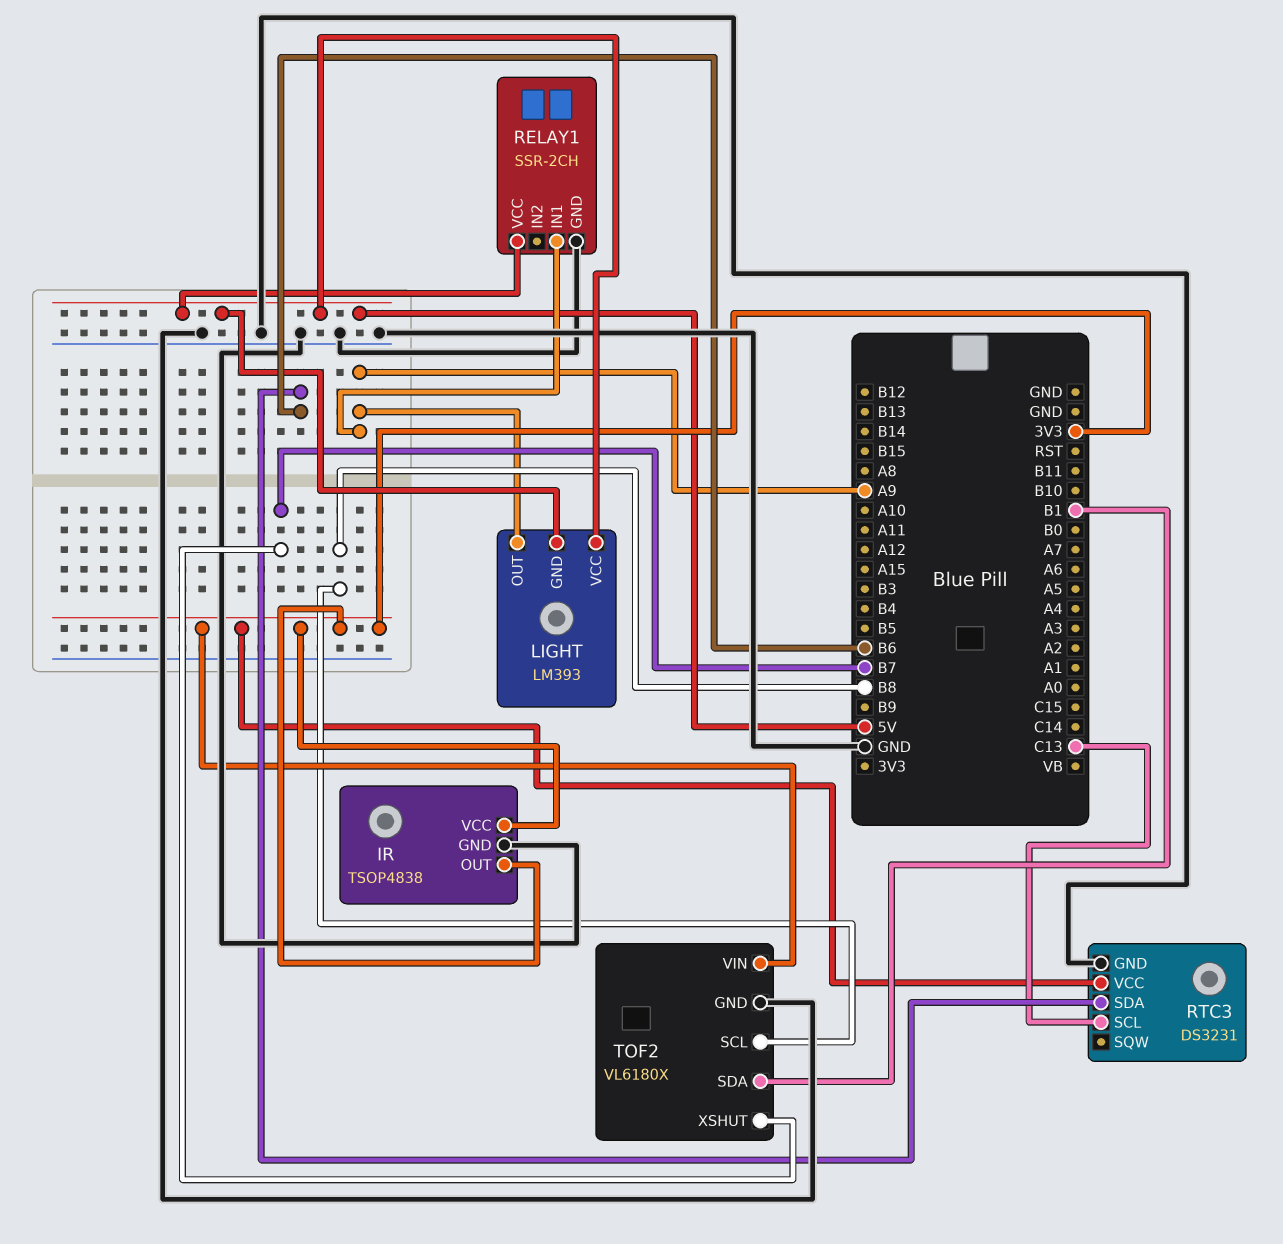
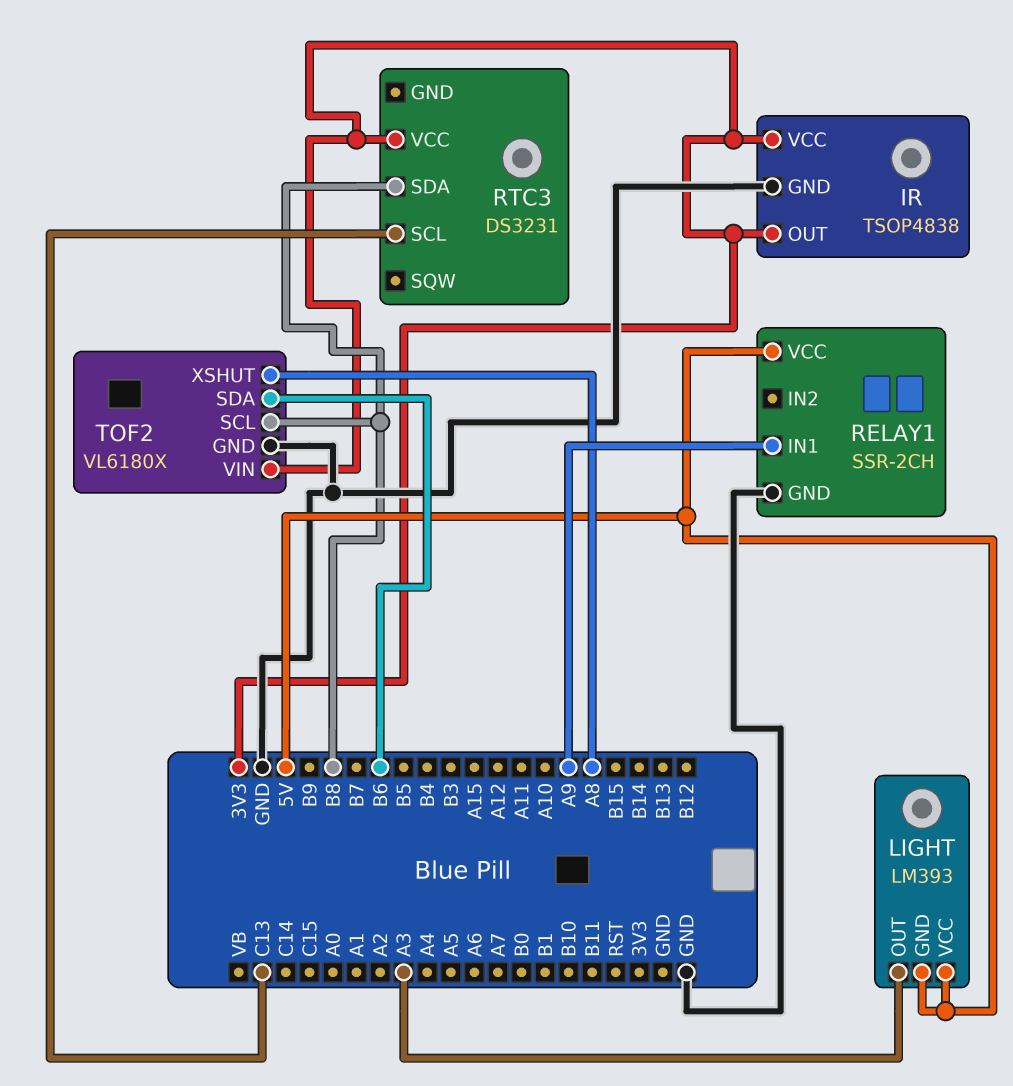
LIGHT pin OUT: A9 -> A3
RTC3 pin GND: GND -> none
RTC3 pin SDA: B6 -> B8
TOF2 pin SDA: B1 -> B6
TOF2 pin XSHUT: B7 -> A8

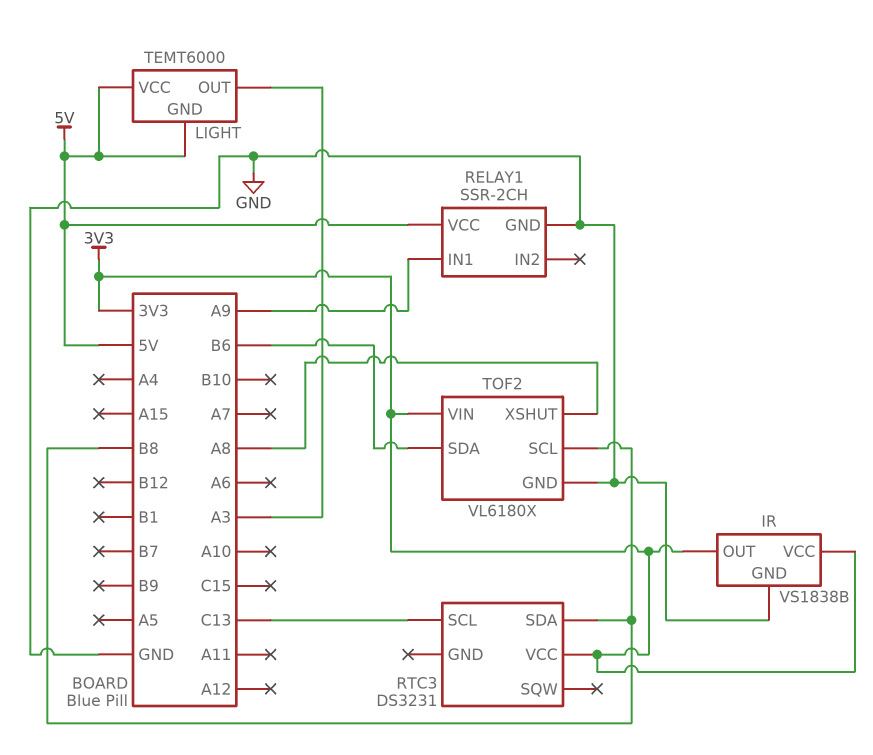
IR: TSOP4838 -> VS1838B
LIGHT: LM393 -> TEMT6000

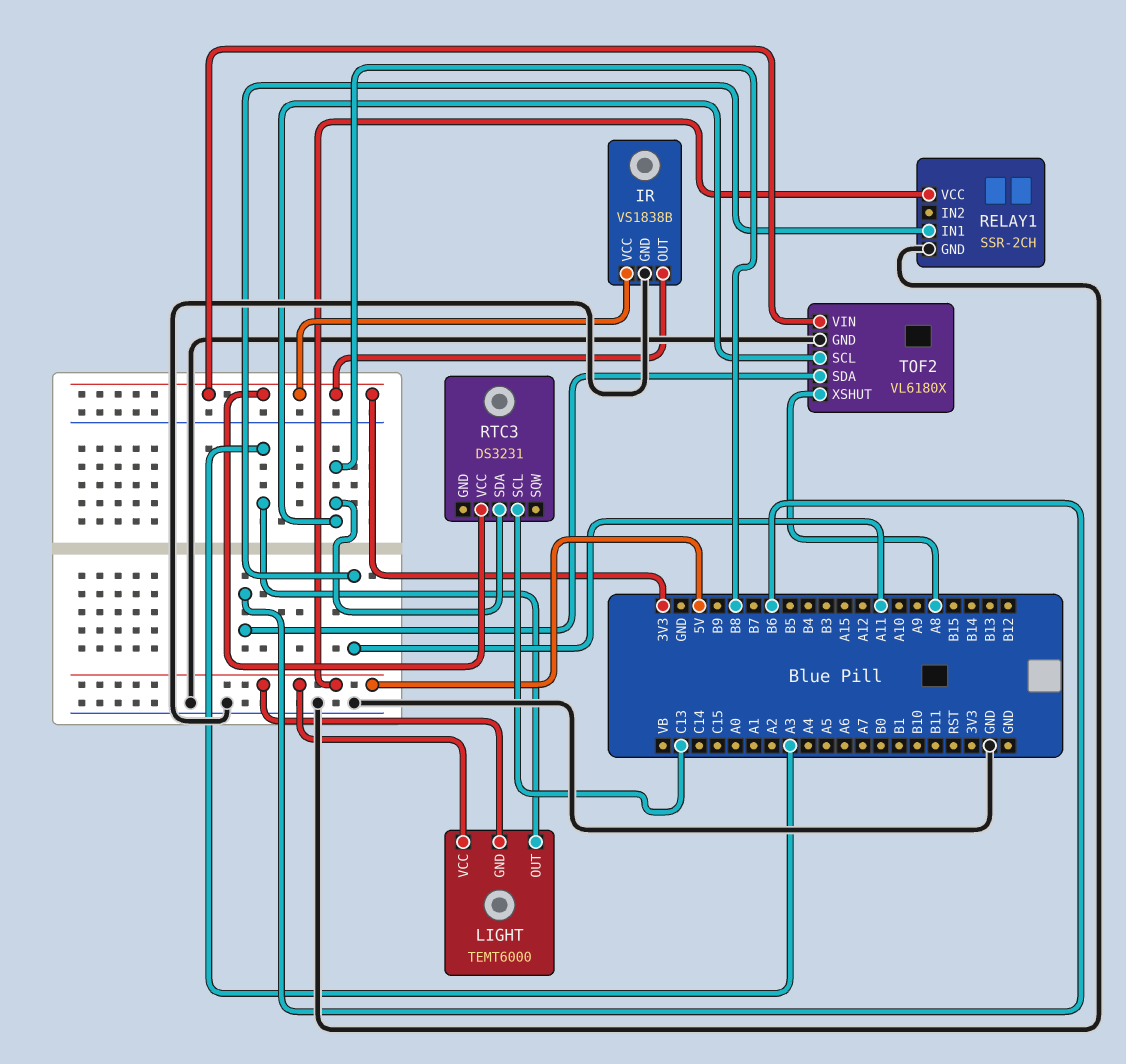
RELAY1 pin IN1: A9 -> A11

